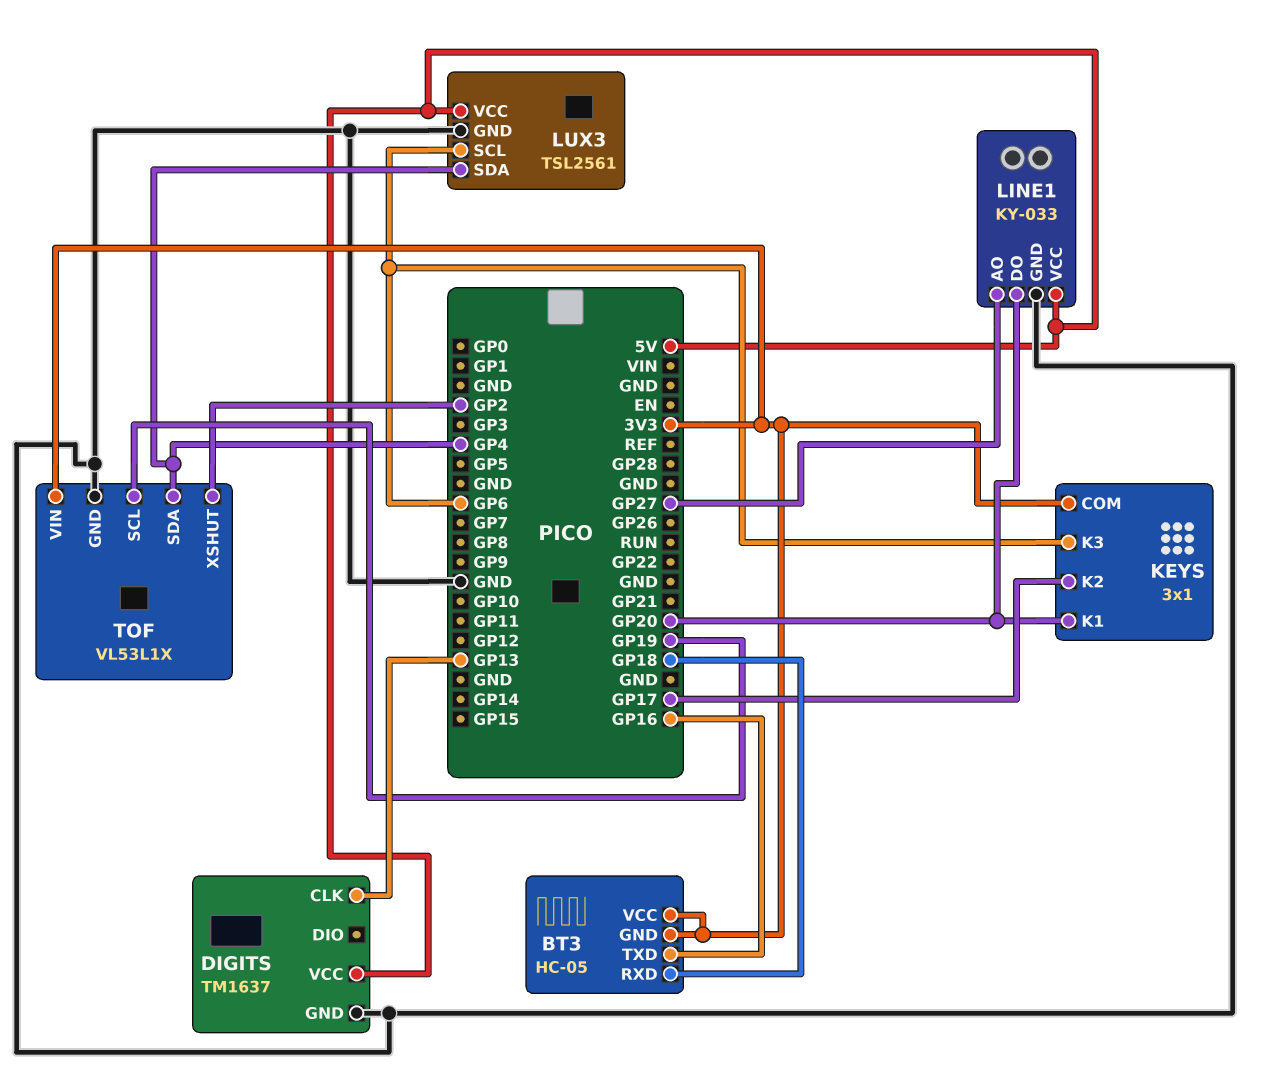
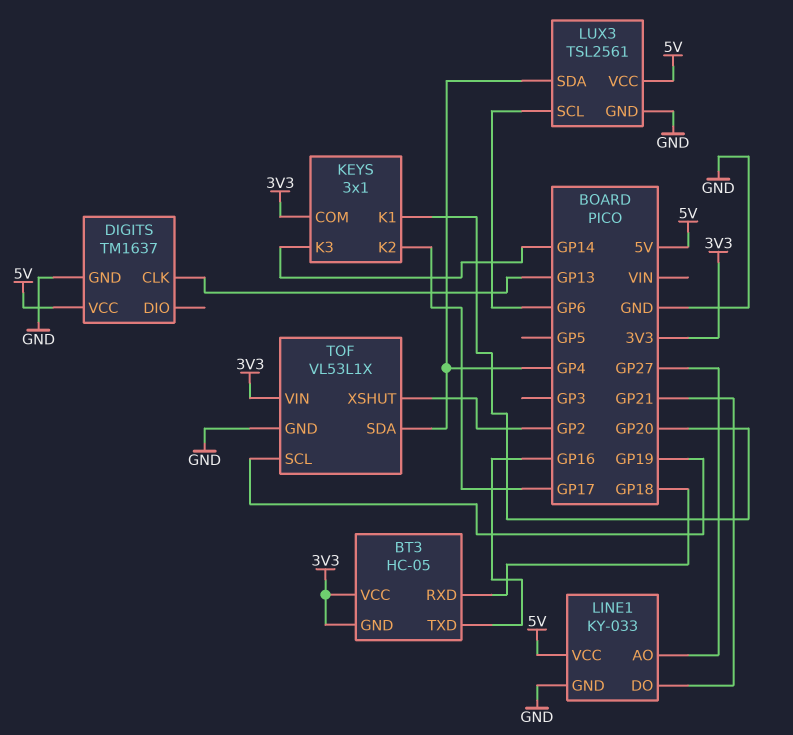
KEYS pin K3: GP6 -> GP14
LINE1 pin DO: GP20 -> GP21

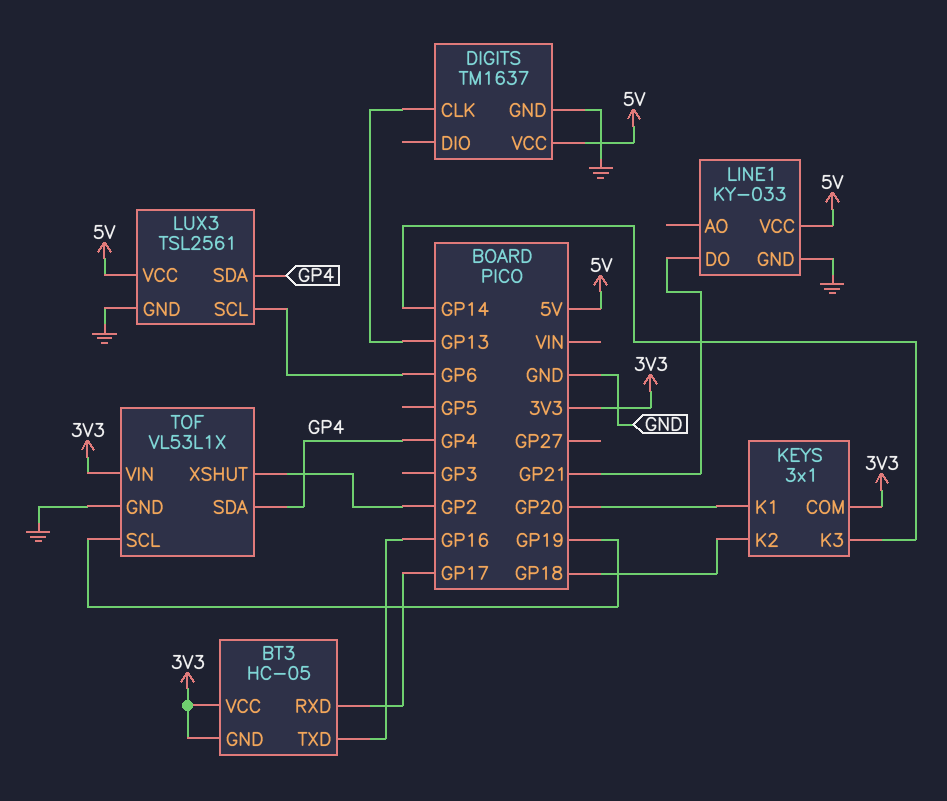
BT3 pin RXD: GP18 -> GP17
KEYS pin K2: GP17 -> GP18
LINE1 pin AO: GP27 -> none

